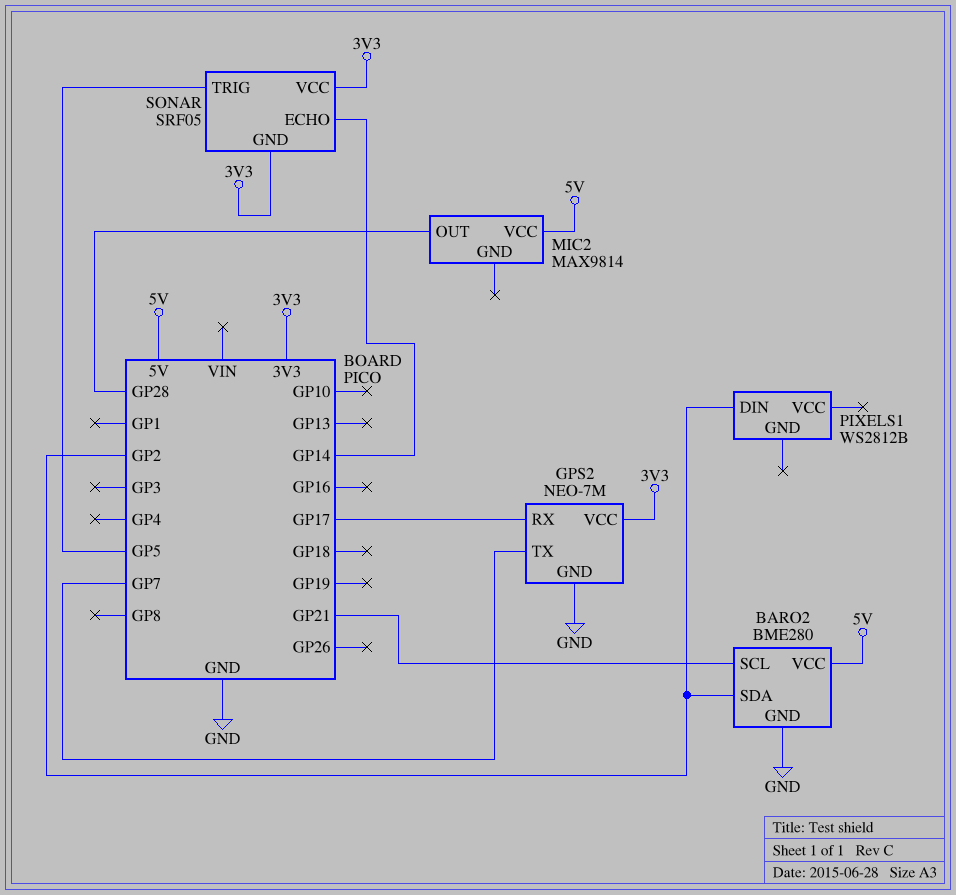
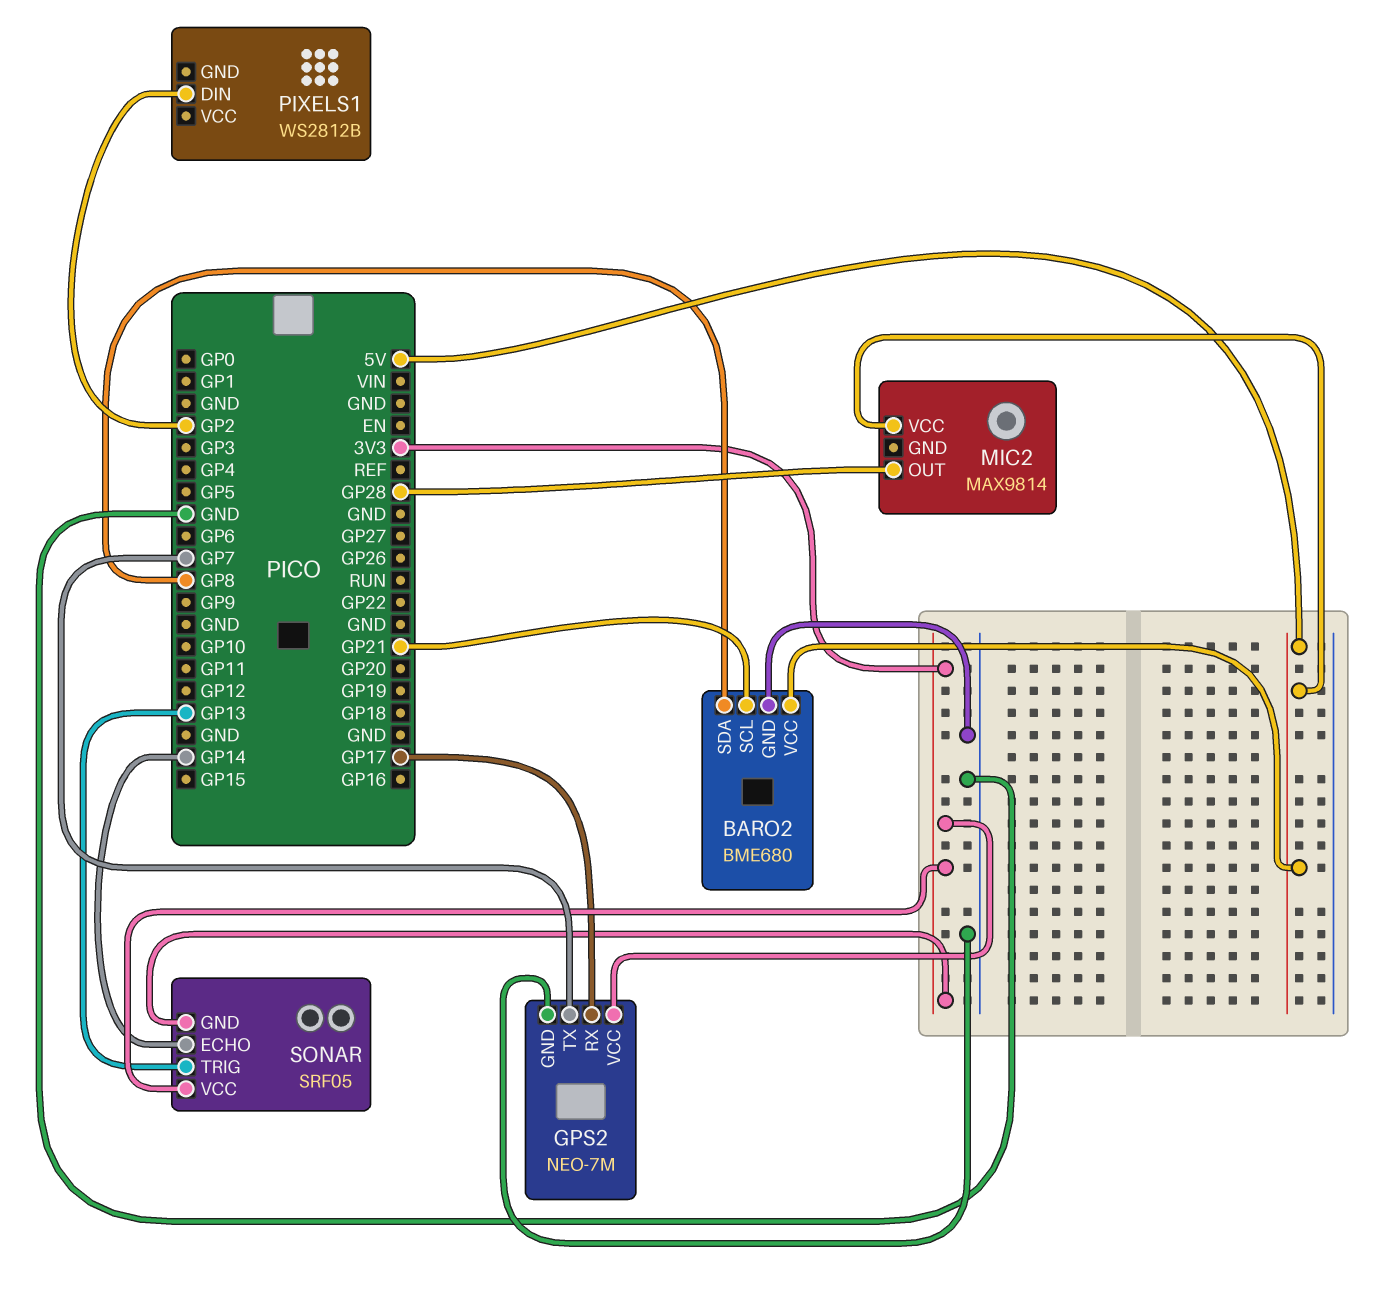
BARO2: BME280 -> BME680
BARO2 pin SDA: GP2 -> GP8
SONAR pin TRIG: GP5 -> GP13

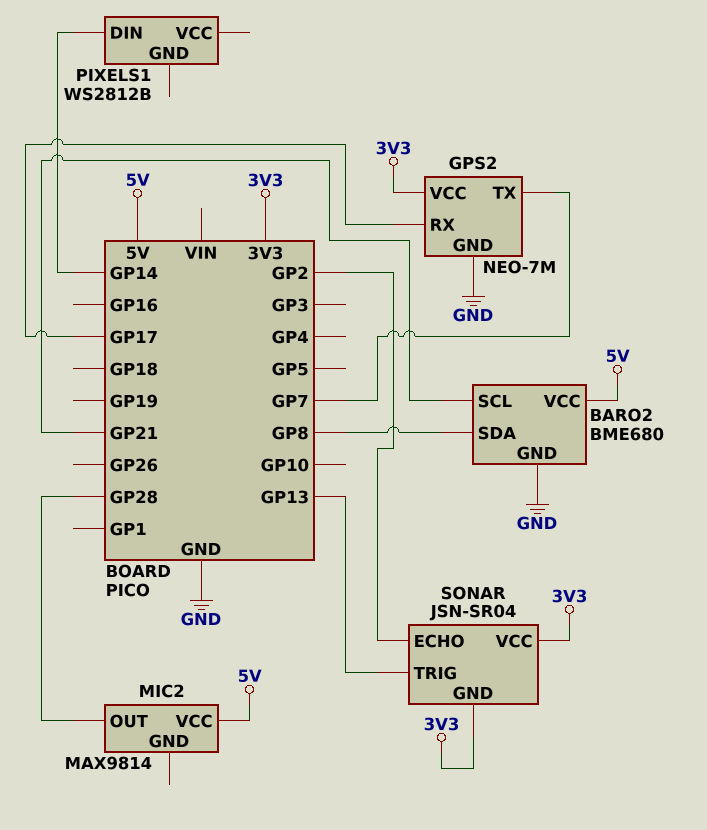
PIXELS1 pin DIN: GP2 -> GP14
SONAR: SRF05 -> JSN-SR04
SONAR pin ECHO: GP14 -> GP2

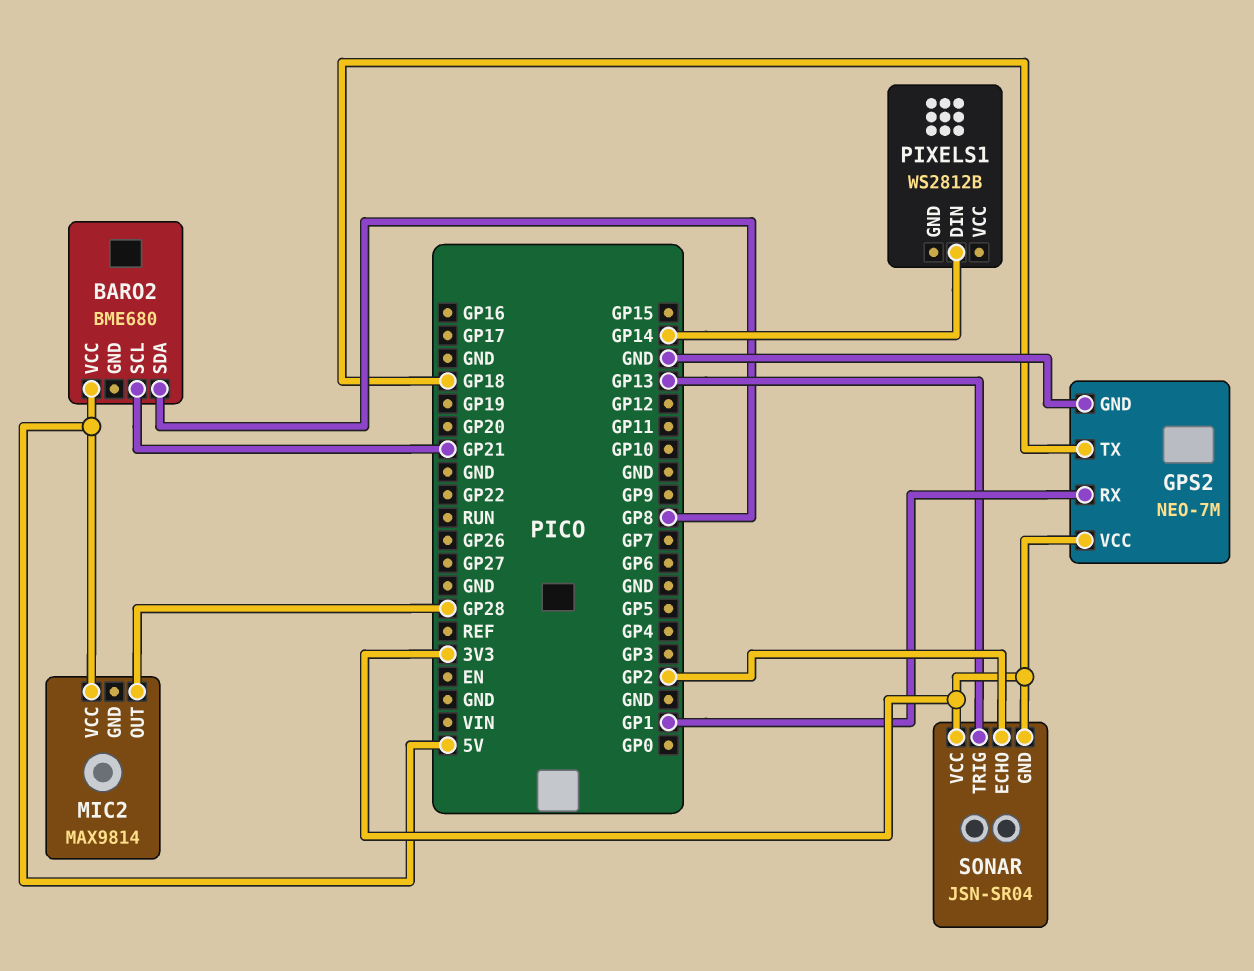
BARO2 pin GND: GND -> none
GPS2 pin RX: GP17 -> GP1
GPS2 pin TX: GP7 -> GP18

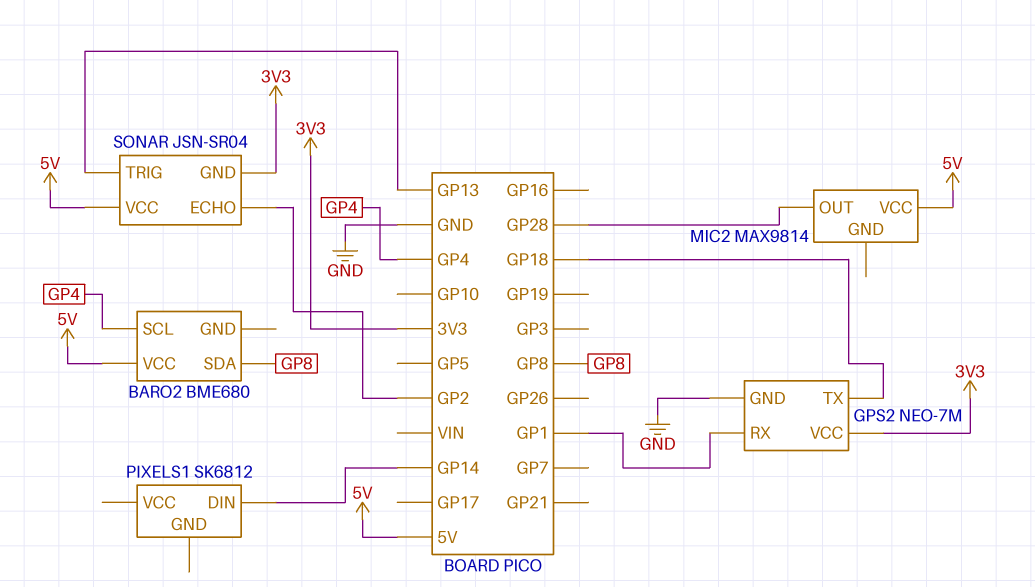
BARO2 pin SCL: GP21 -> GP4
PIXELS1: WS2812B -> SK6812
SONAR pin VCC: 3V3 -> 5V

